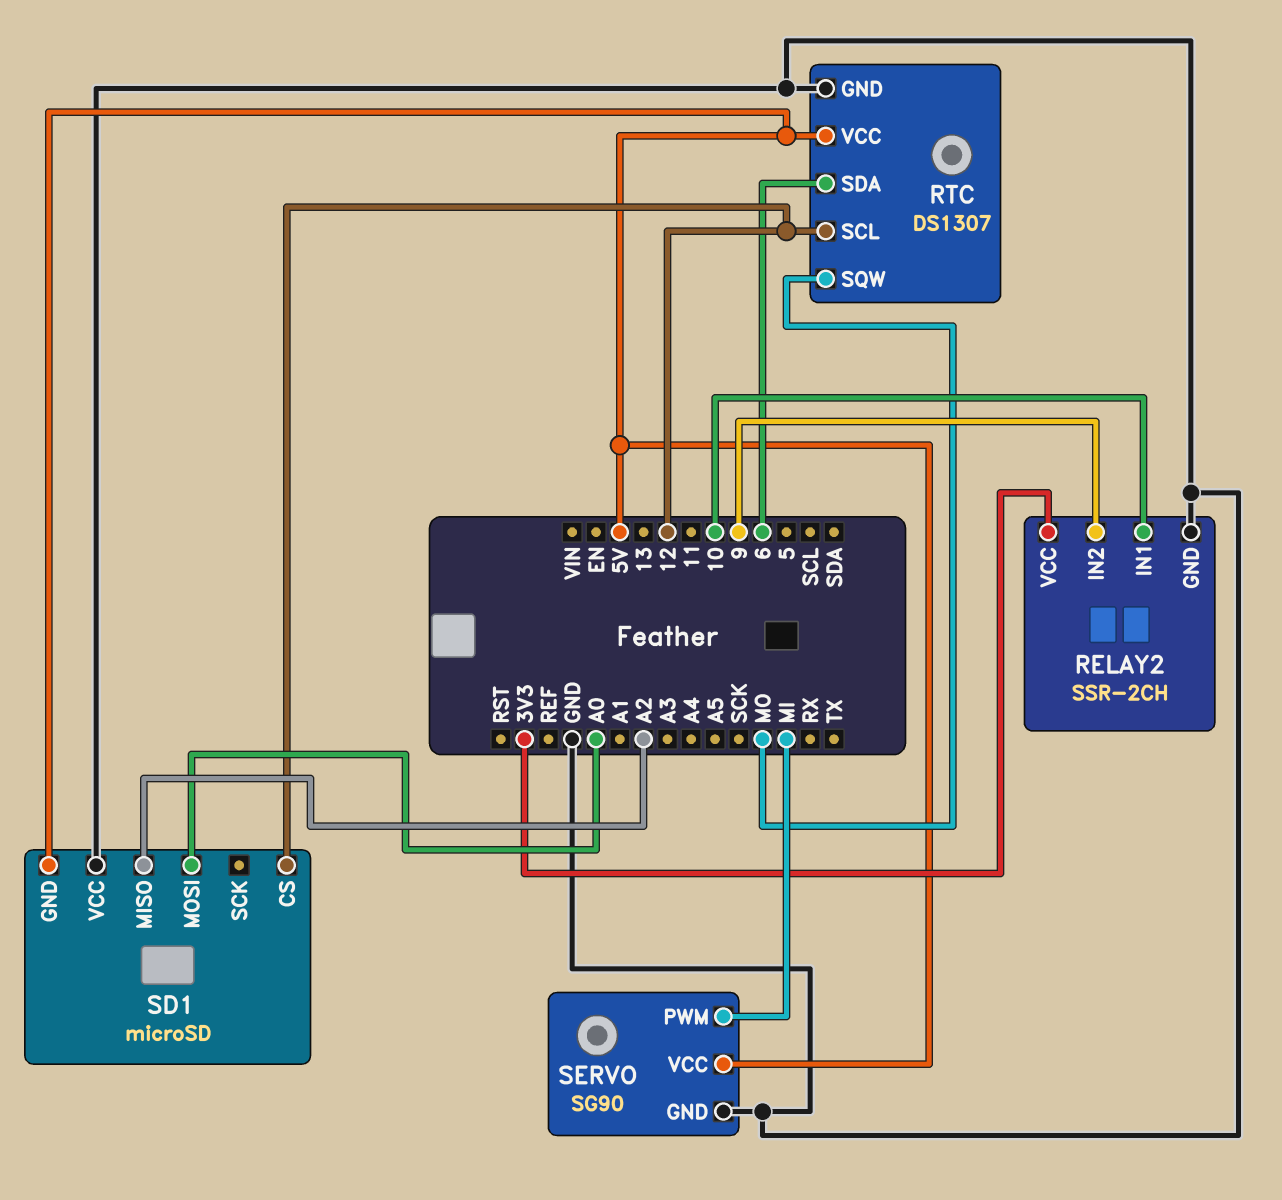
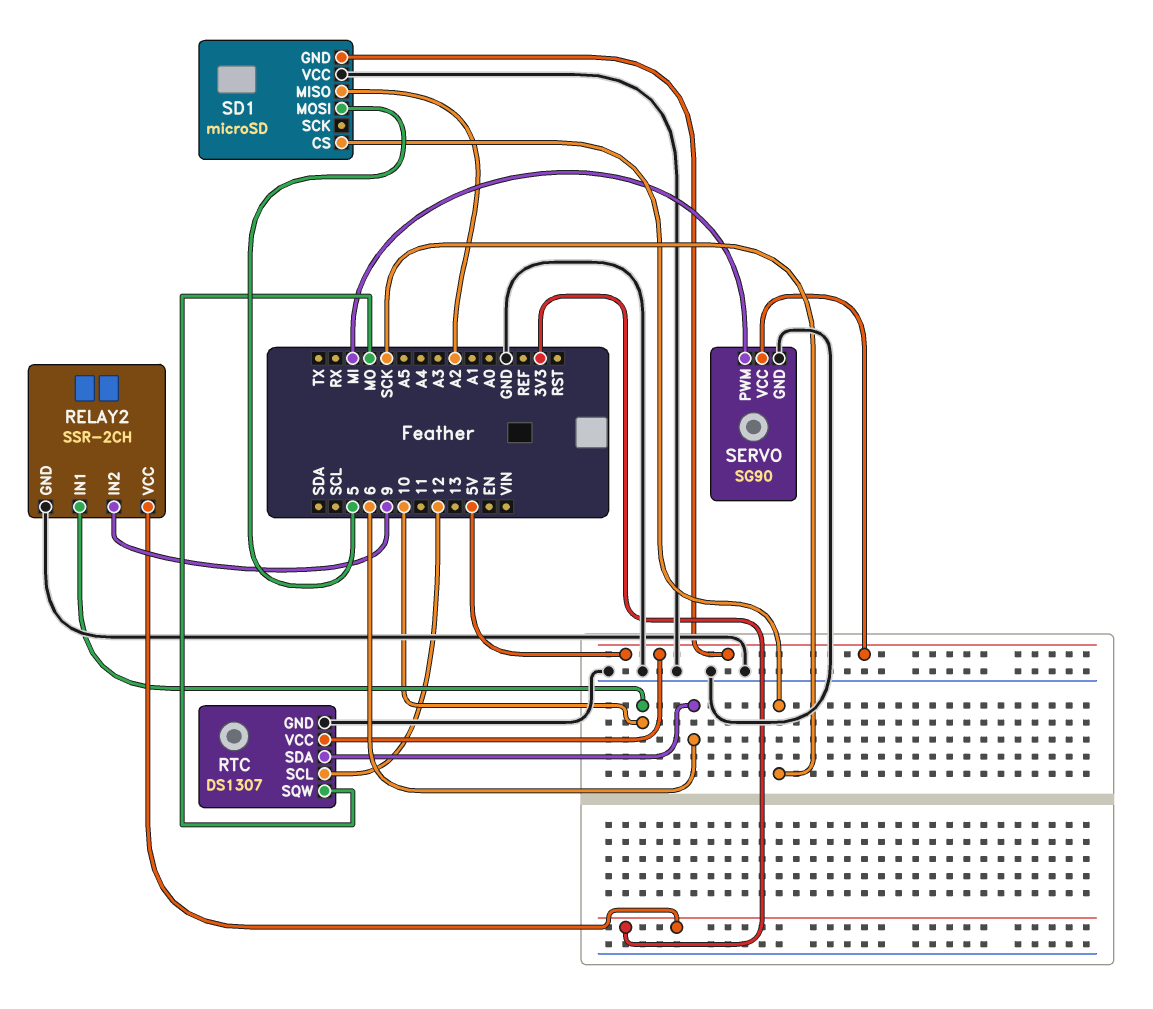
SD1 pin CS: 12 -> SCK
SD1 pin MOSI: A0 -> 5

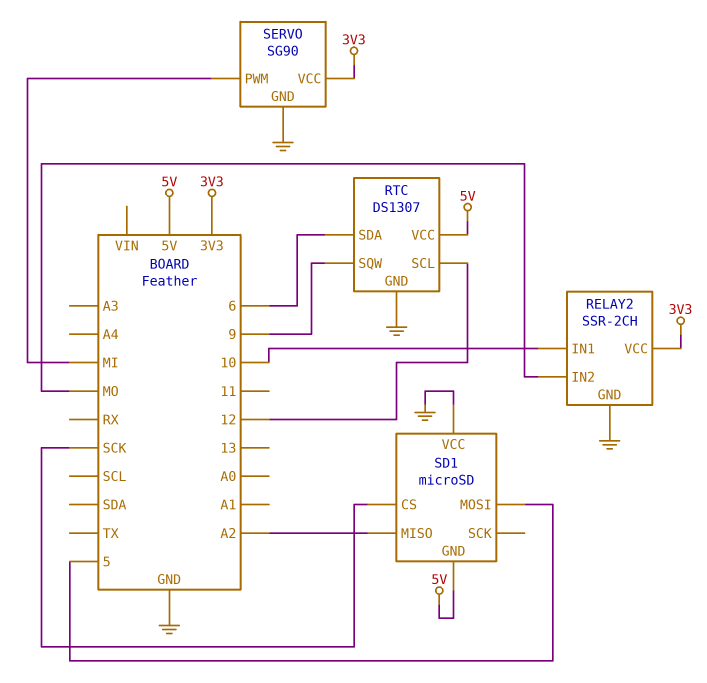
RELAY2 pin IN2: 9 -> MO
RTC pin SQW: MO -> 9
SERVO pin VCC: 5V -> 3V3

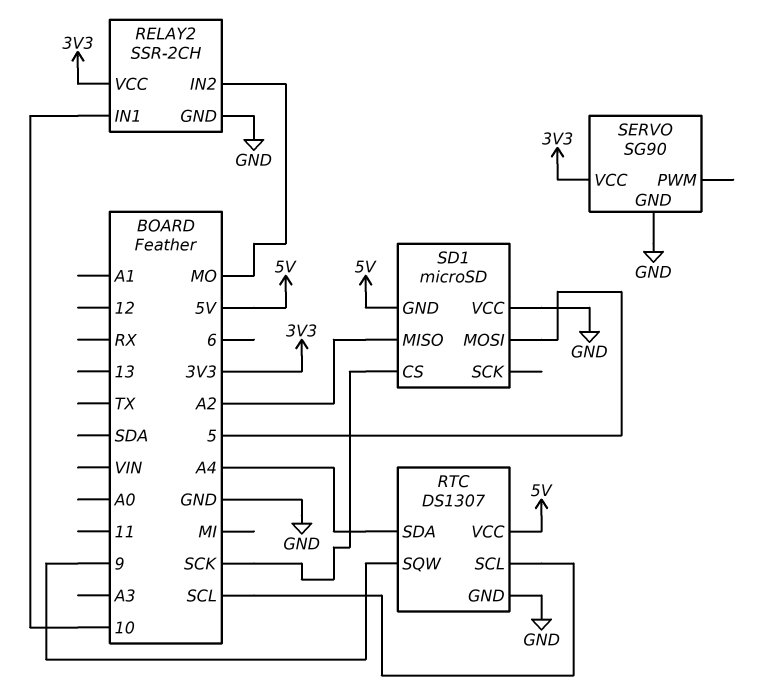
RTC pin SCL: 12 -> SCL
RTC pin SDA: 6 -> A4
SERVO pin PWM: MI -> none

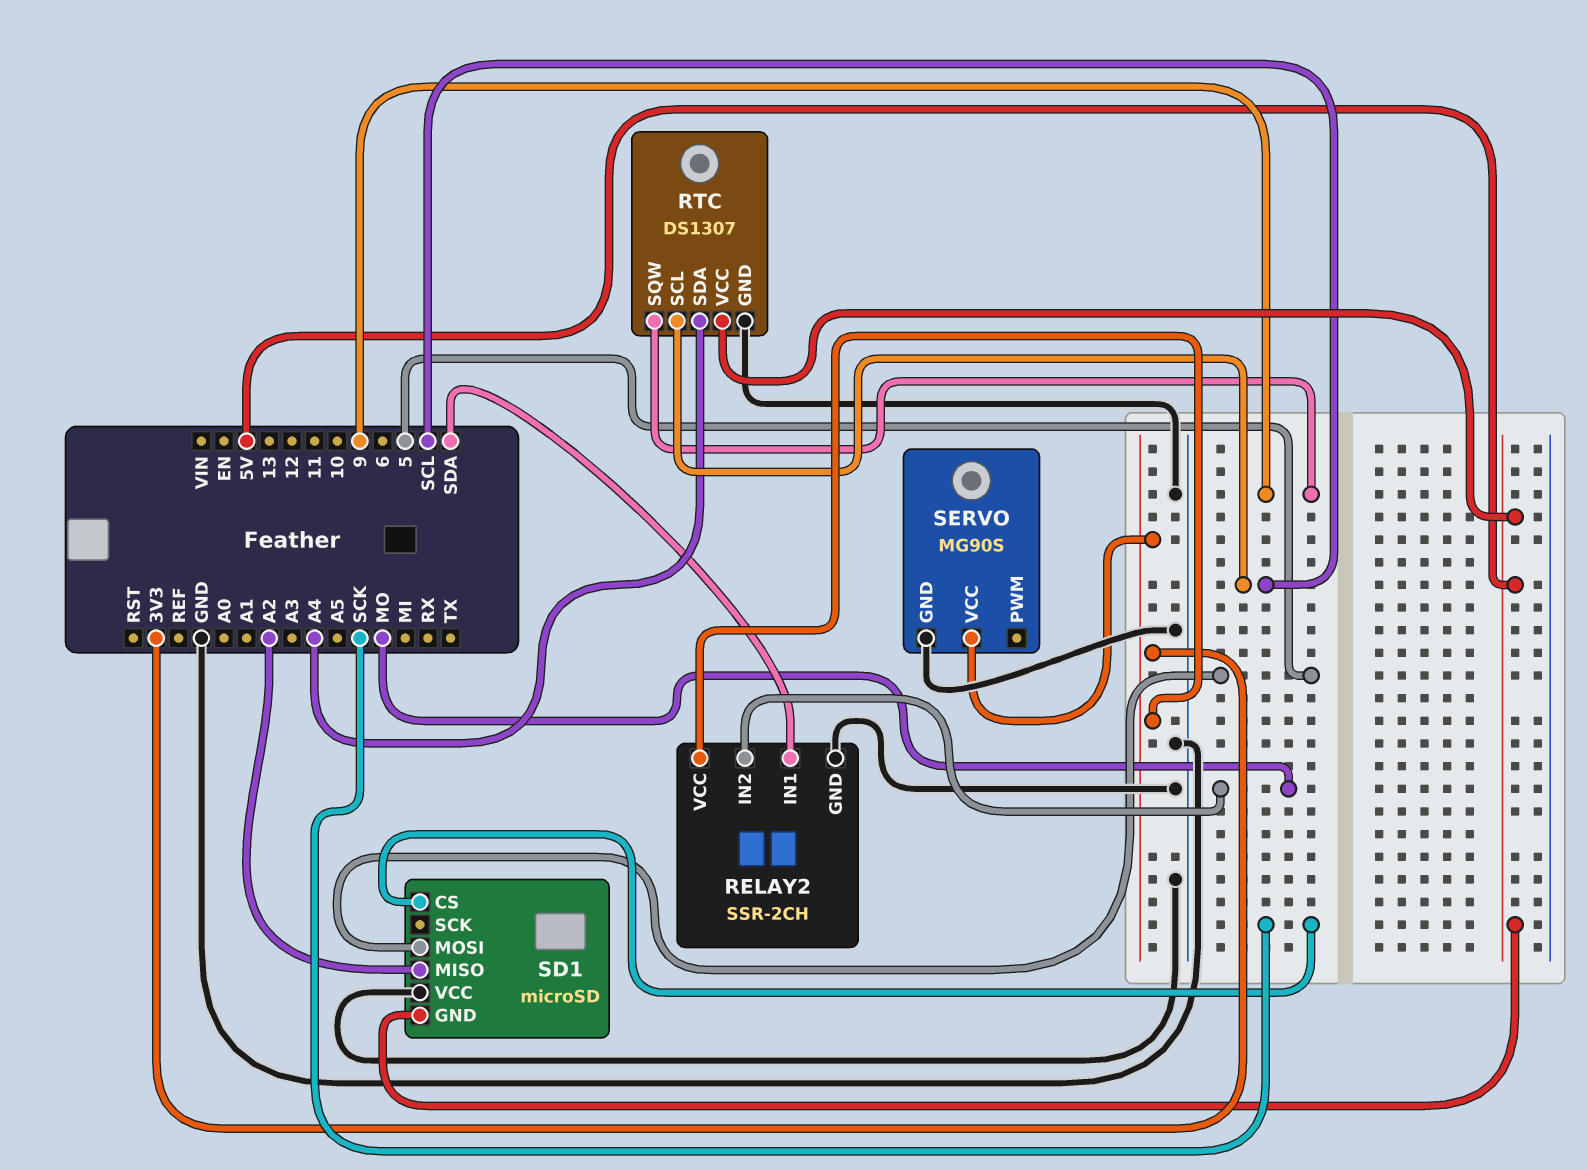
RELAY2 pin IN1: 10 -> SDA
SERVO: SG90 -> MG90S

